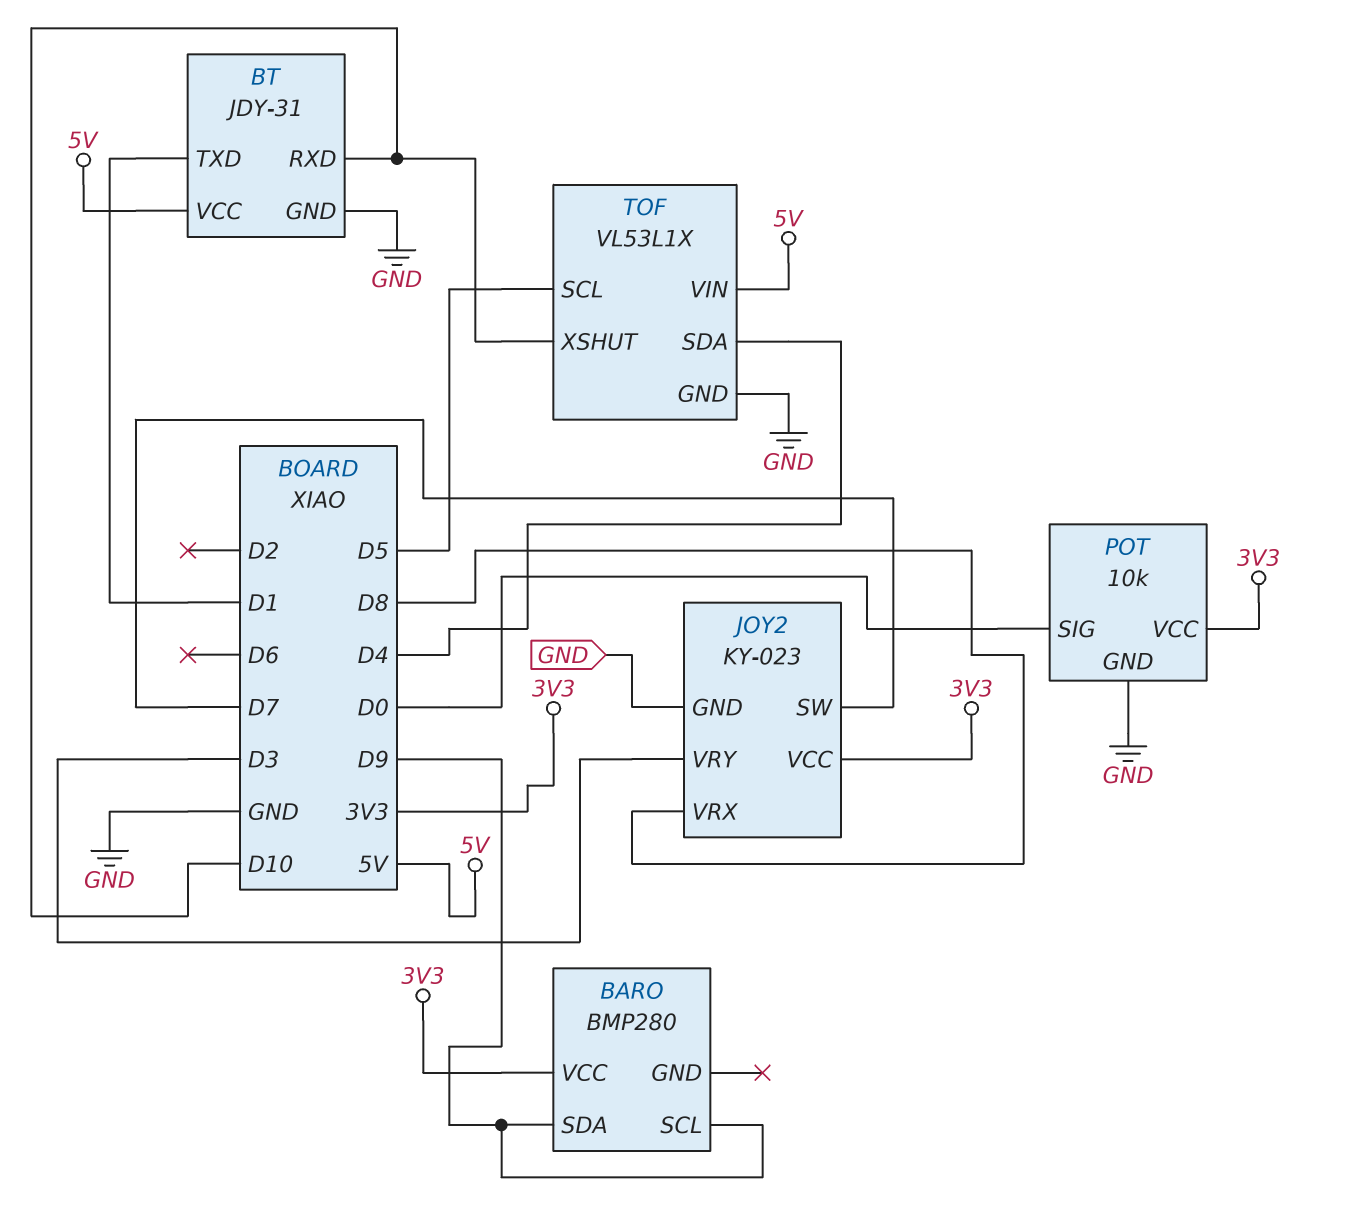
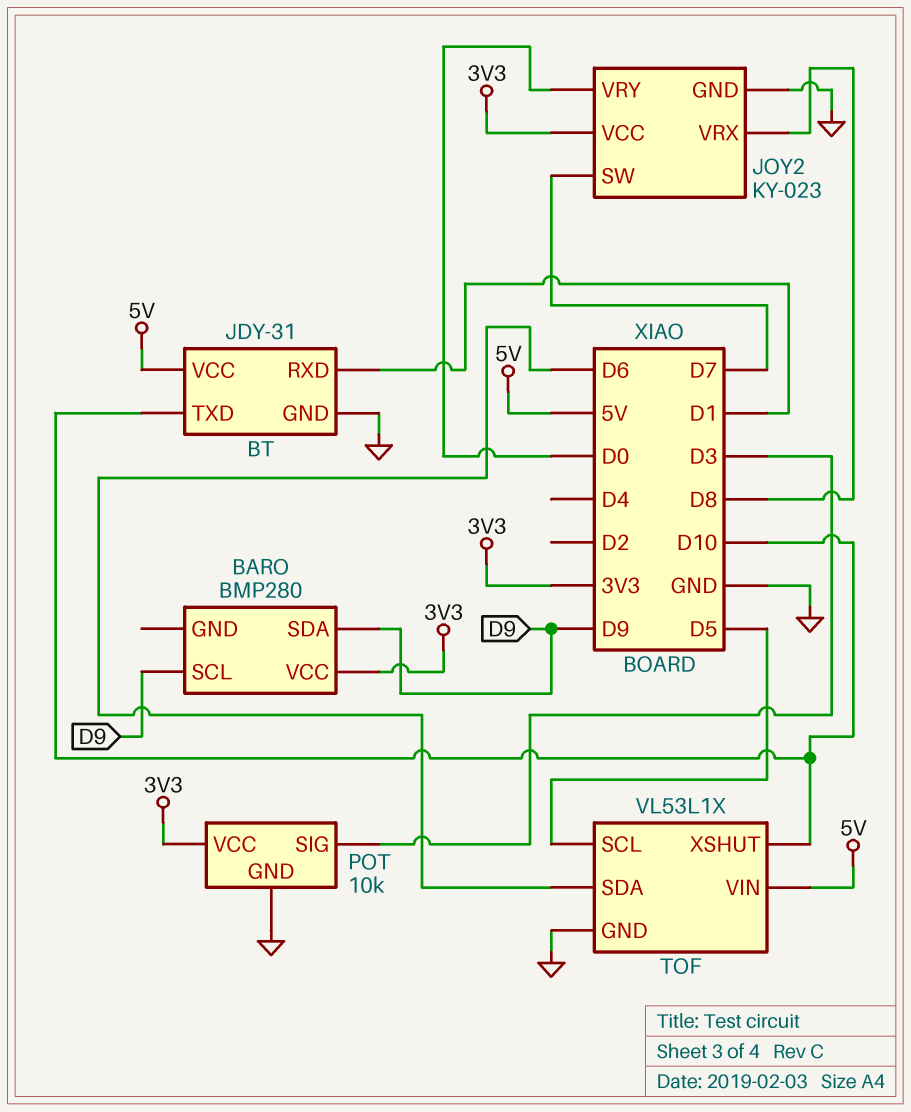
BT pin RXD: D10 -> D1
BT pin TXD: D1 -> D10
JOY2 pin VRY: D3 -> D0
POT pin SIG: D0 -> D3
TOF pin SDA: D4 -> D6

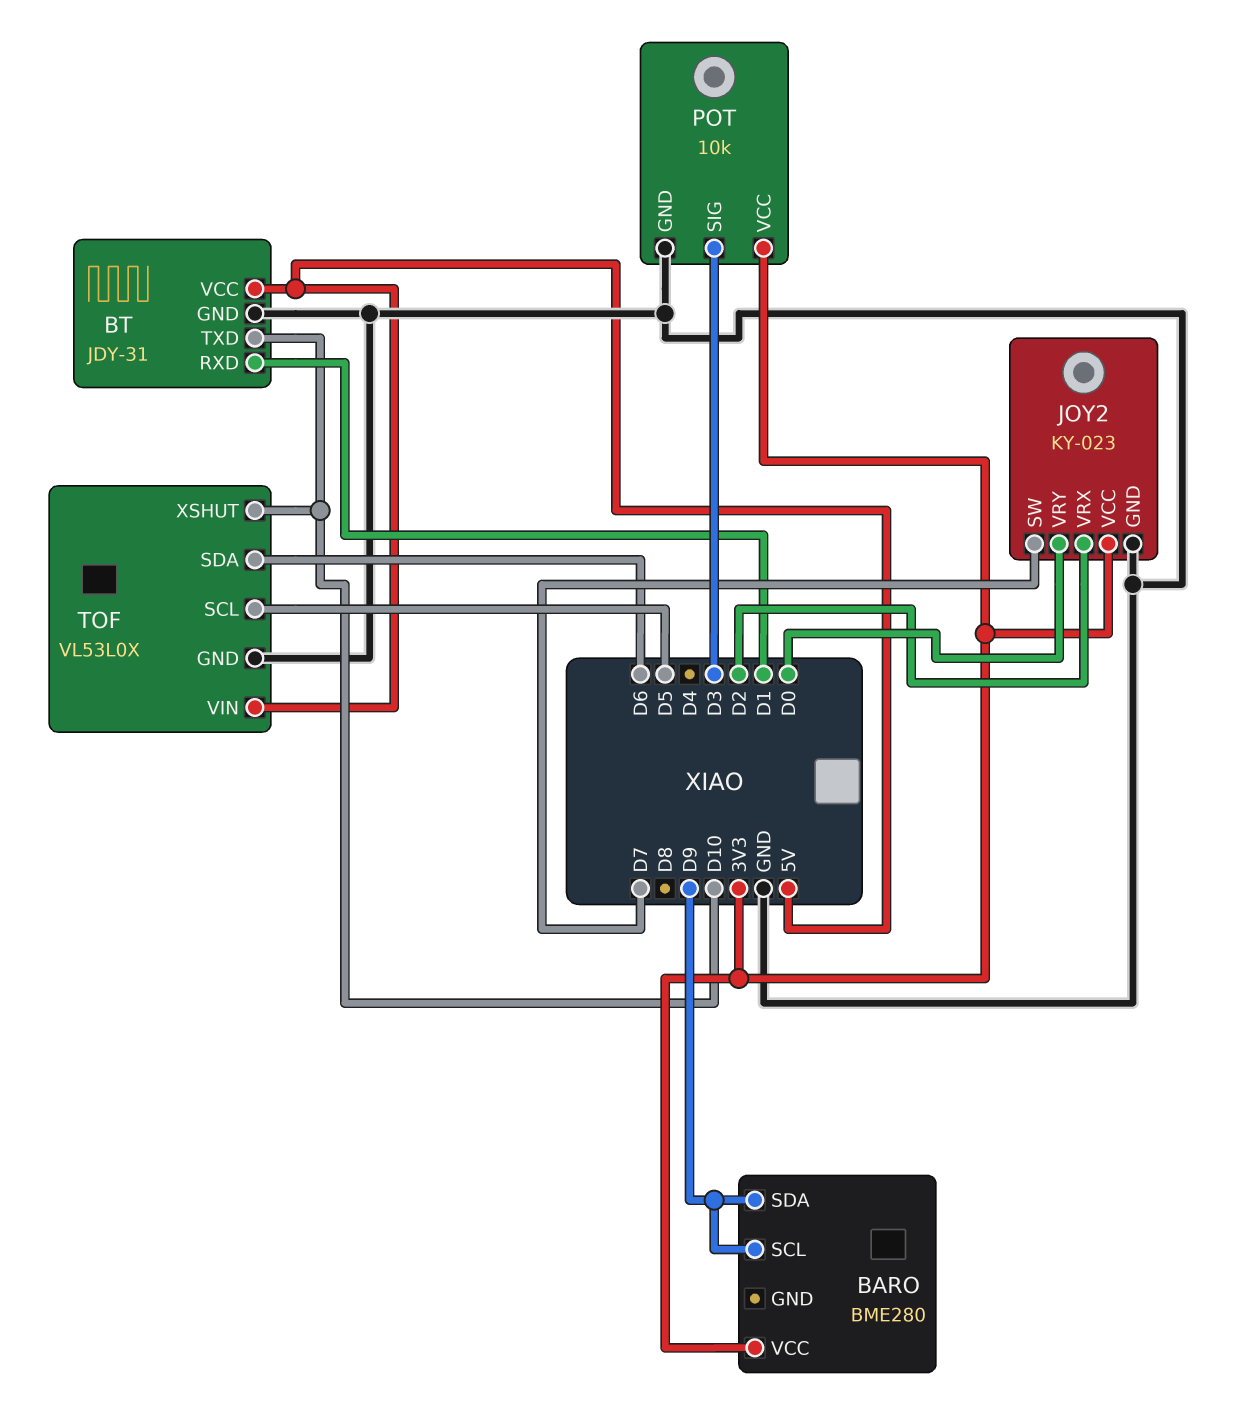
BARO: BMP280 -> BME280
JOY2 pin VRX: D8 -> D2
TOF: VL53L1X -> VL53L0X

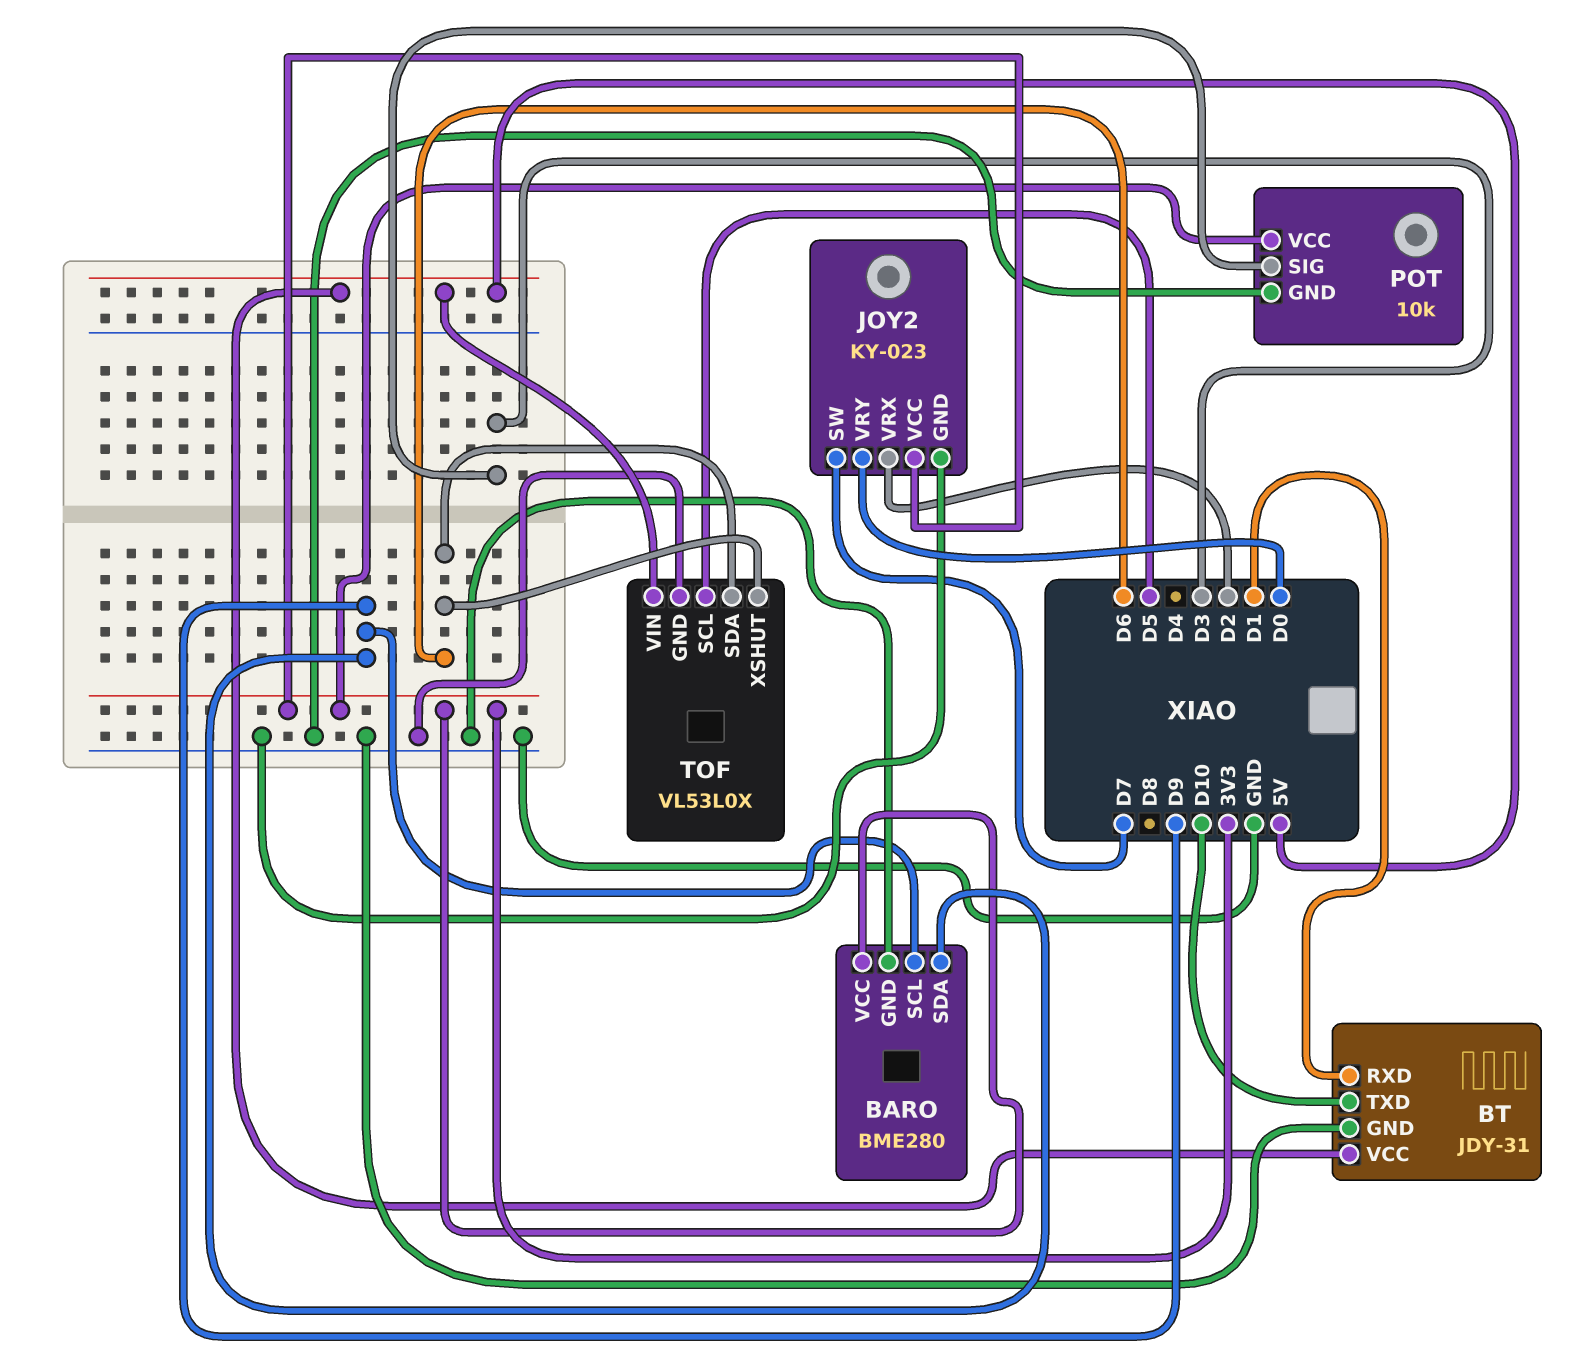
BARO pin GND: none -> GND
TOF pin XSHUT: D10 -> D6

